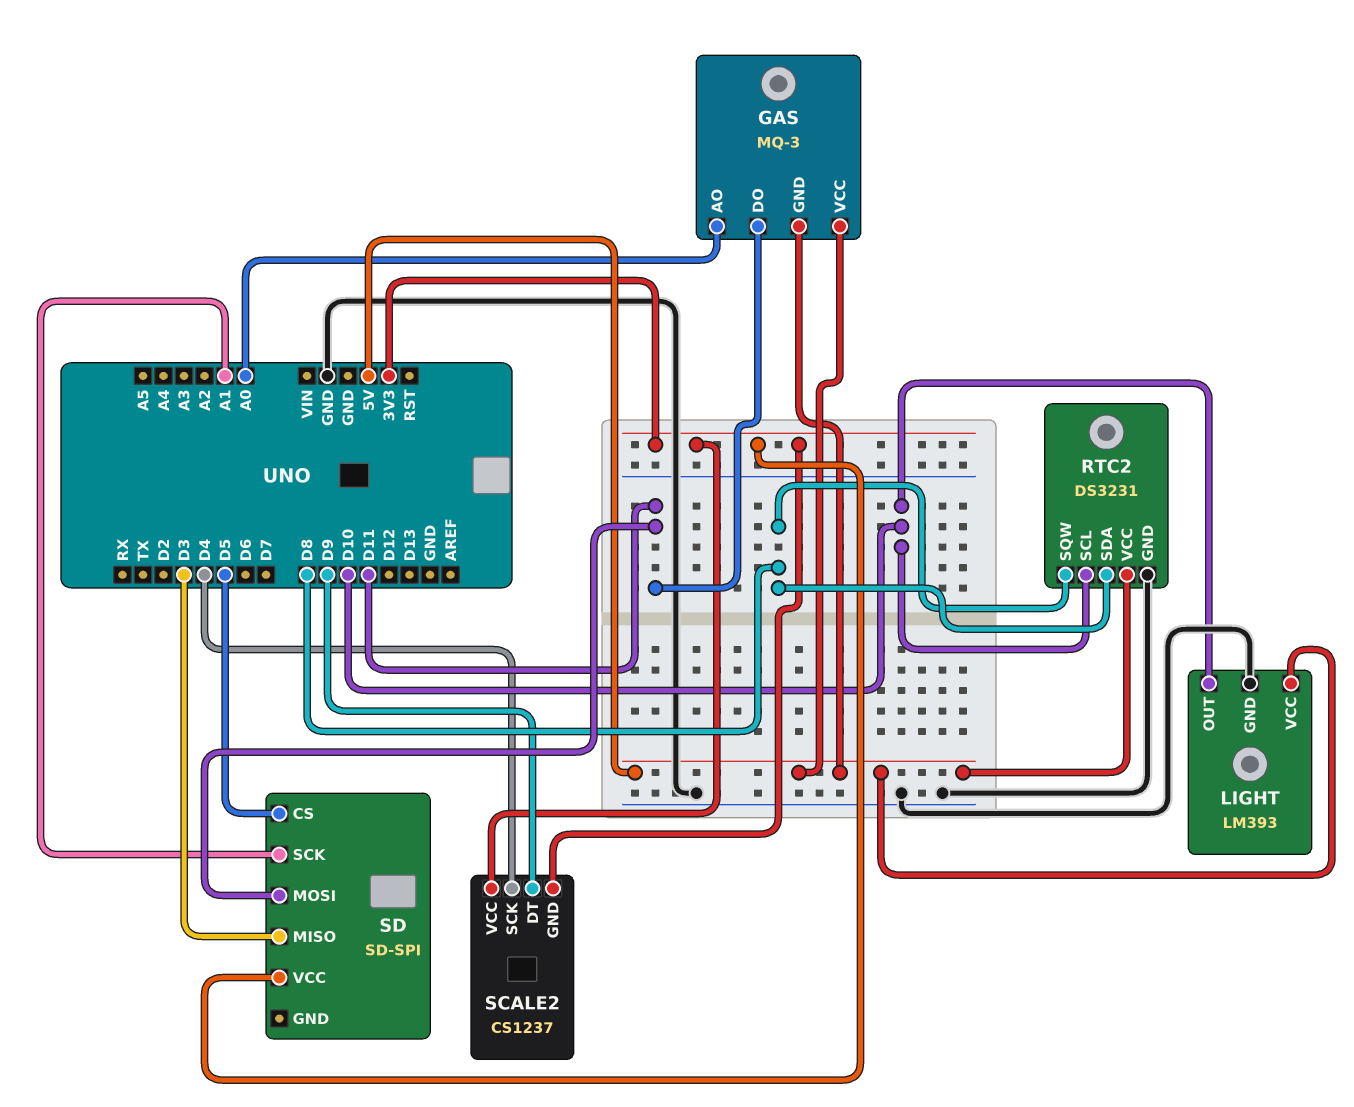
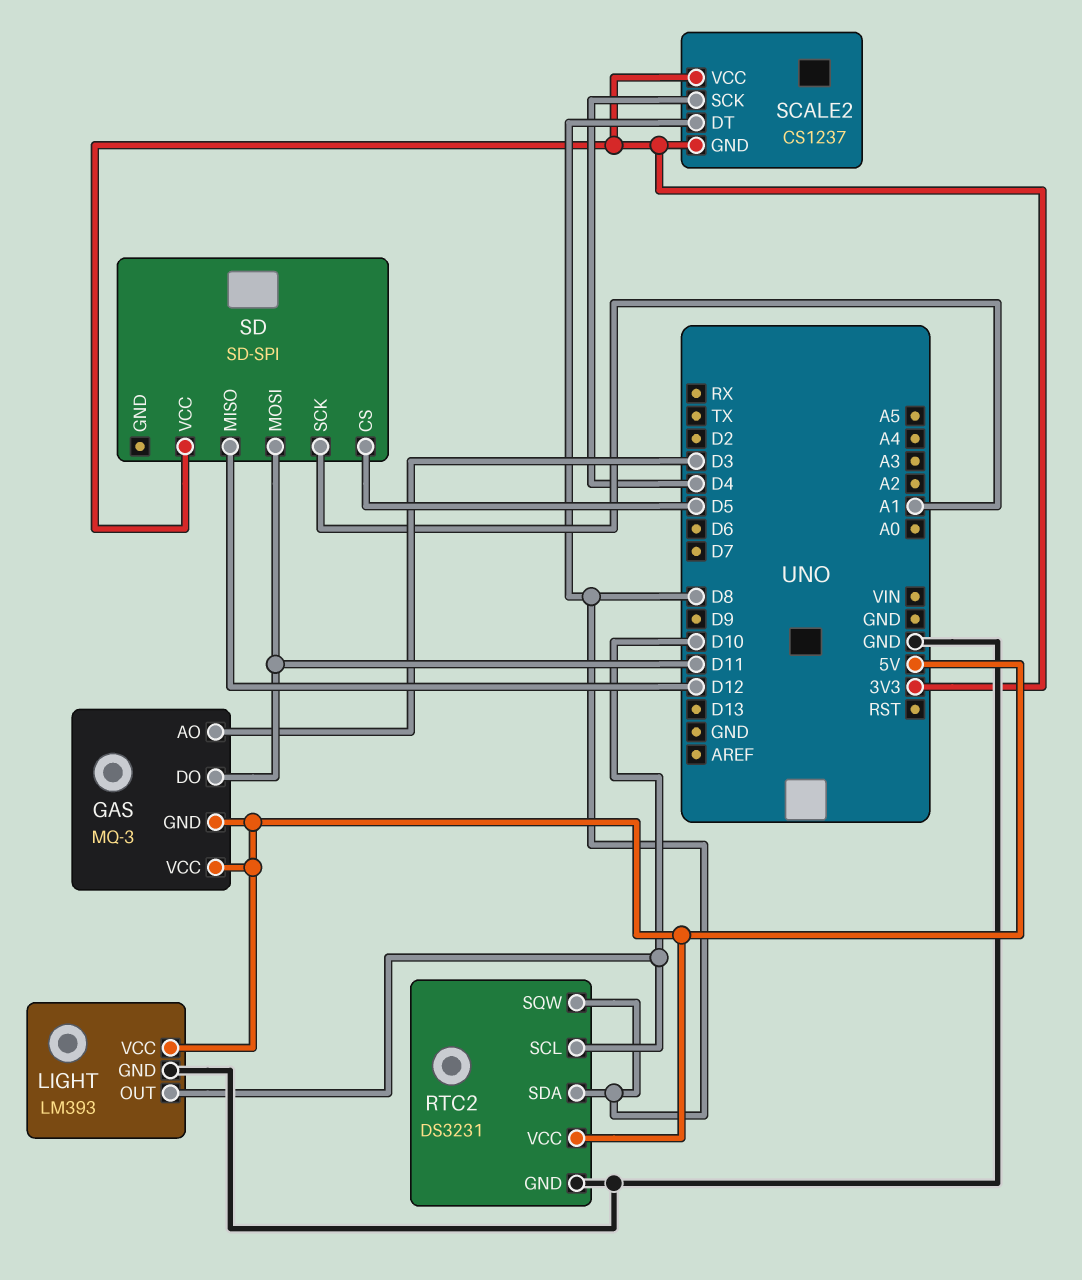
GAS pin AO: A0 -> D3
SCALE2 pin DT: D9 -> D8
SD pin MISO: D3 -> D12

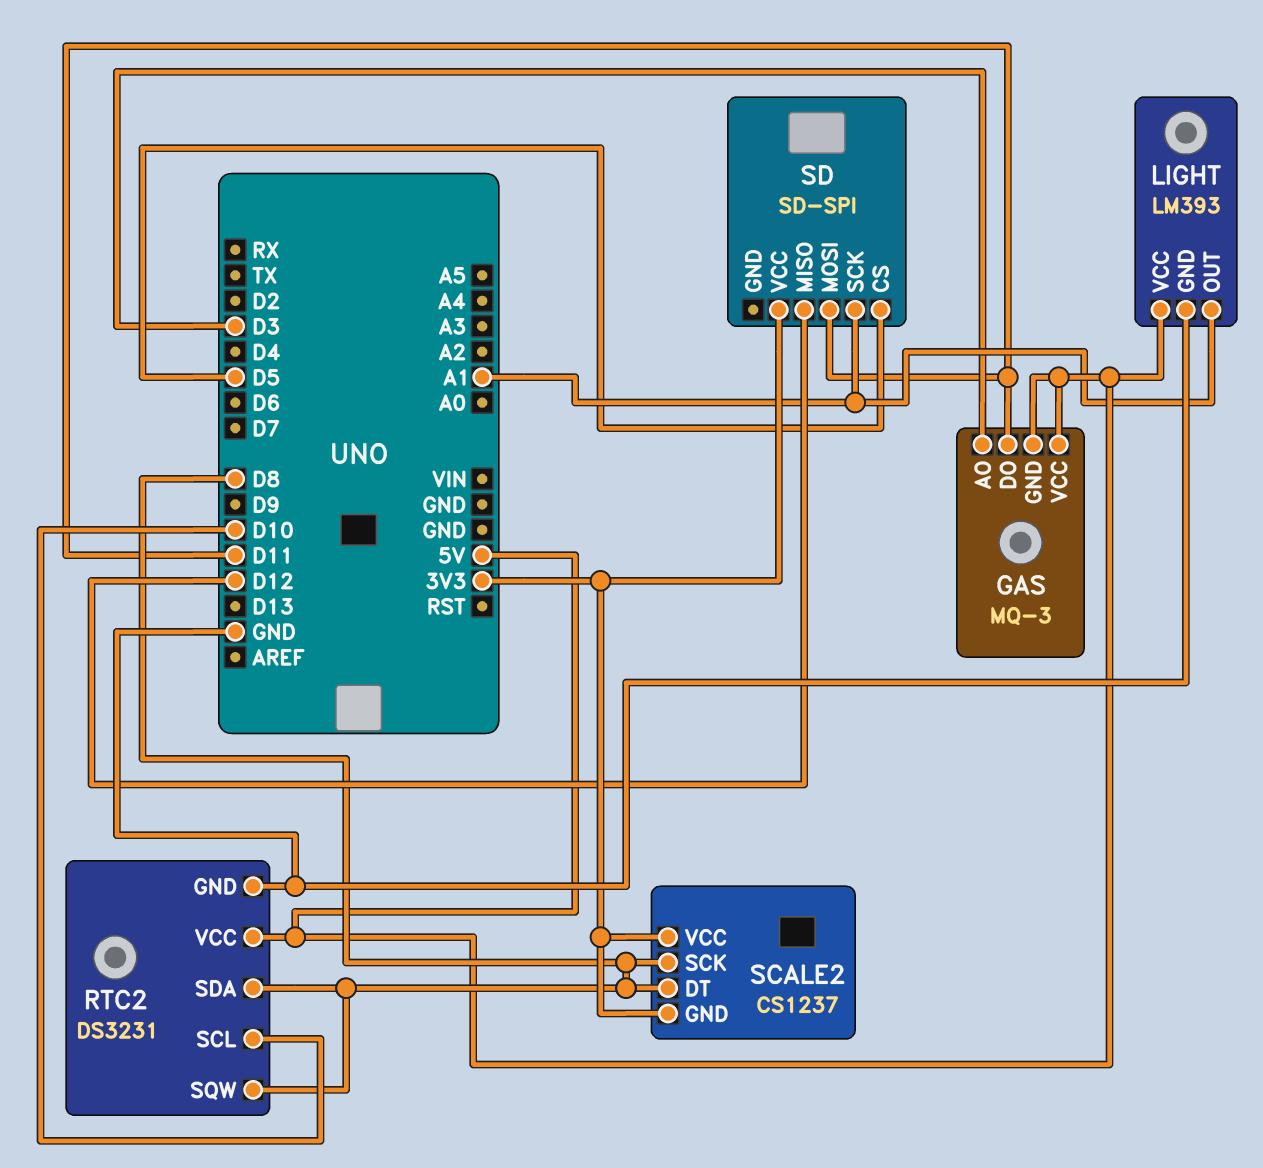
LIGHT pin OUT: D10 -> A1
SCALE2 pin SCK: D4 -> D8

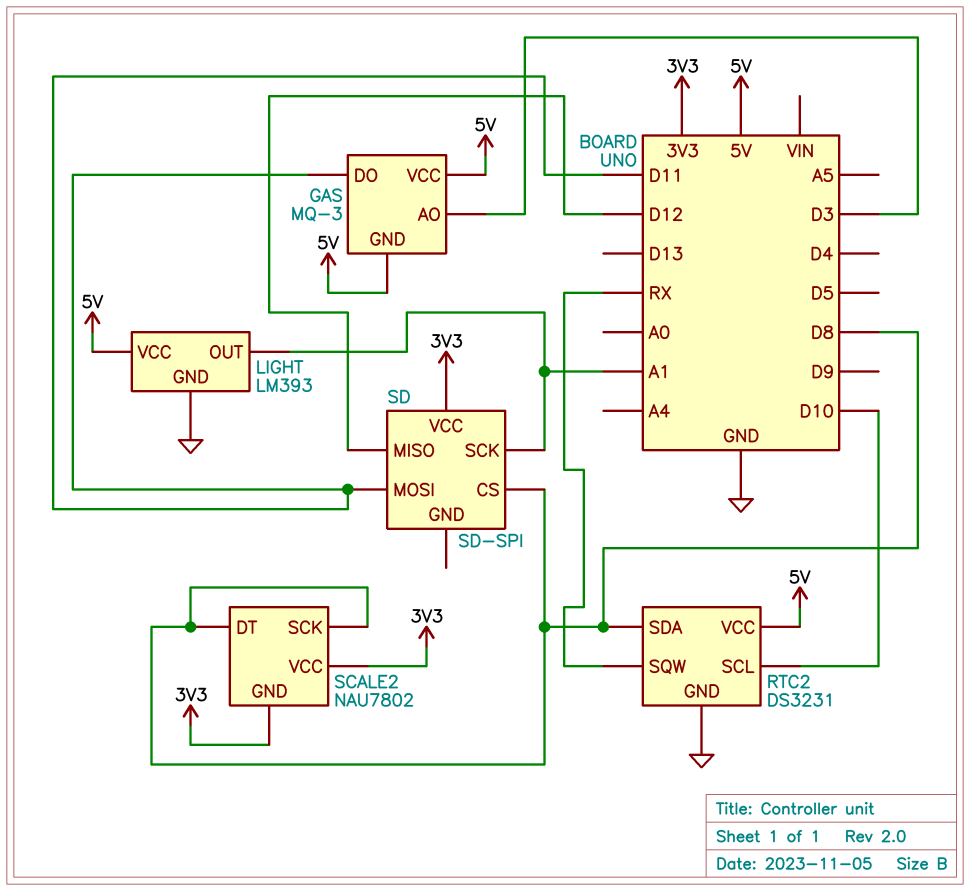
RTC2 pin SQW: D8 -> RX
SCALE2: CS1237 -> NAU7802
SD pin CS: D5 -> D8

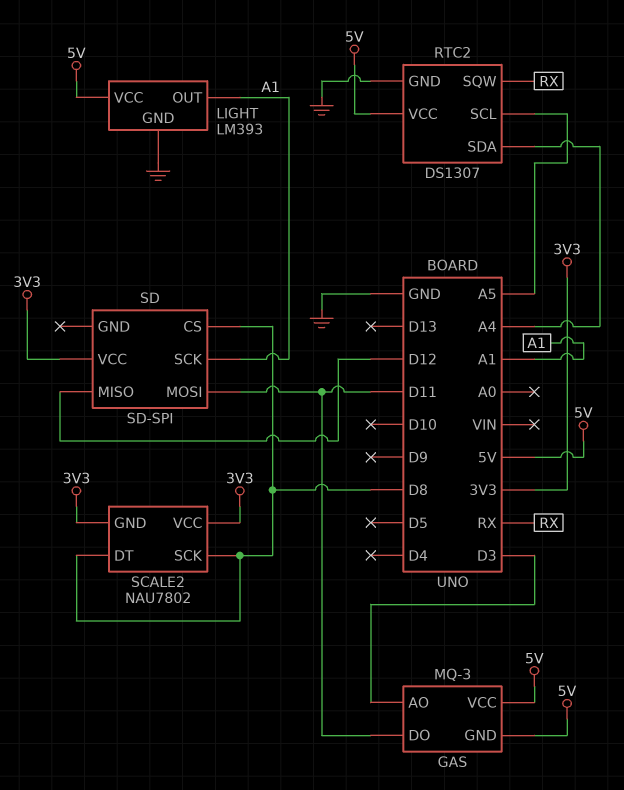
RTC2: DS3231 -> DS1307
RTC2 pin SCL: D10 -> A5
RTC2 pin SDA: D8 -> A4

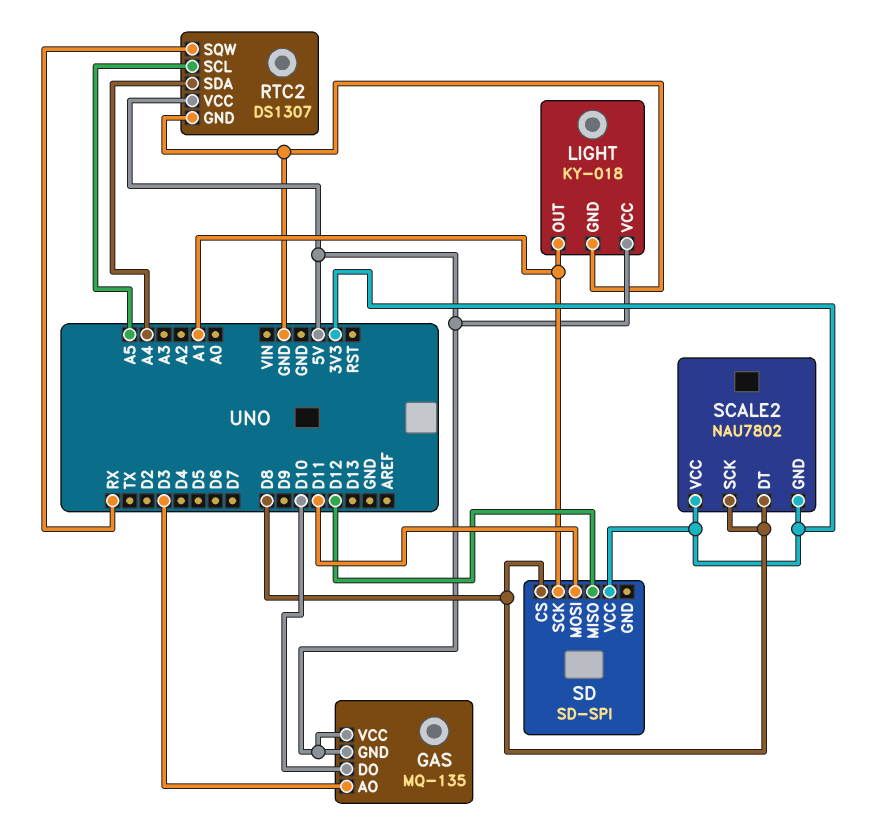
GAS: MQ-3 -> MQ-135
GAS pin DO: D11 -> D10
LIGHT: LM393 -> KY-018

